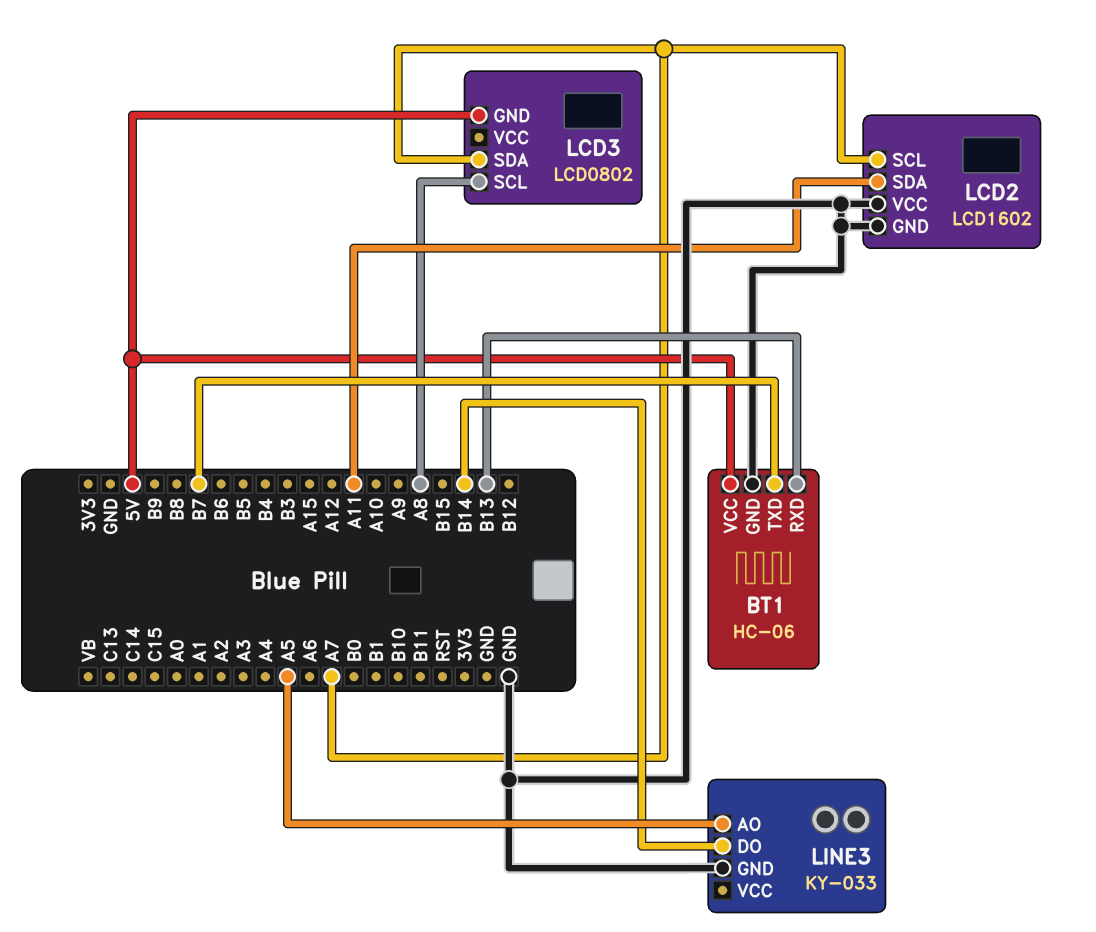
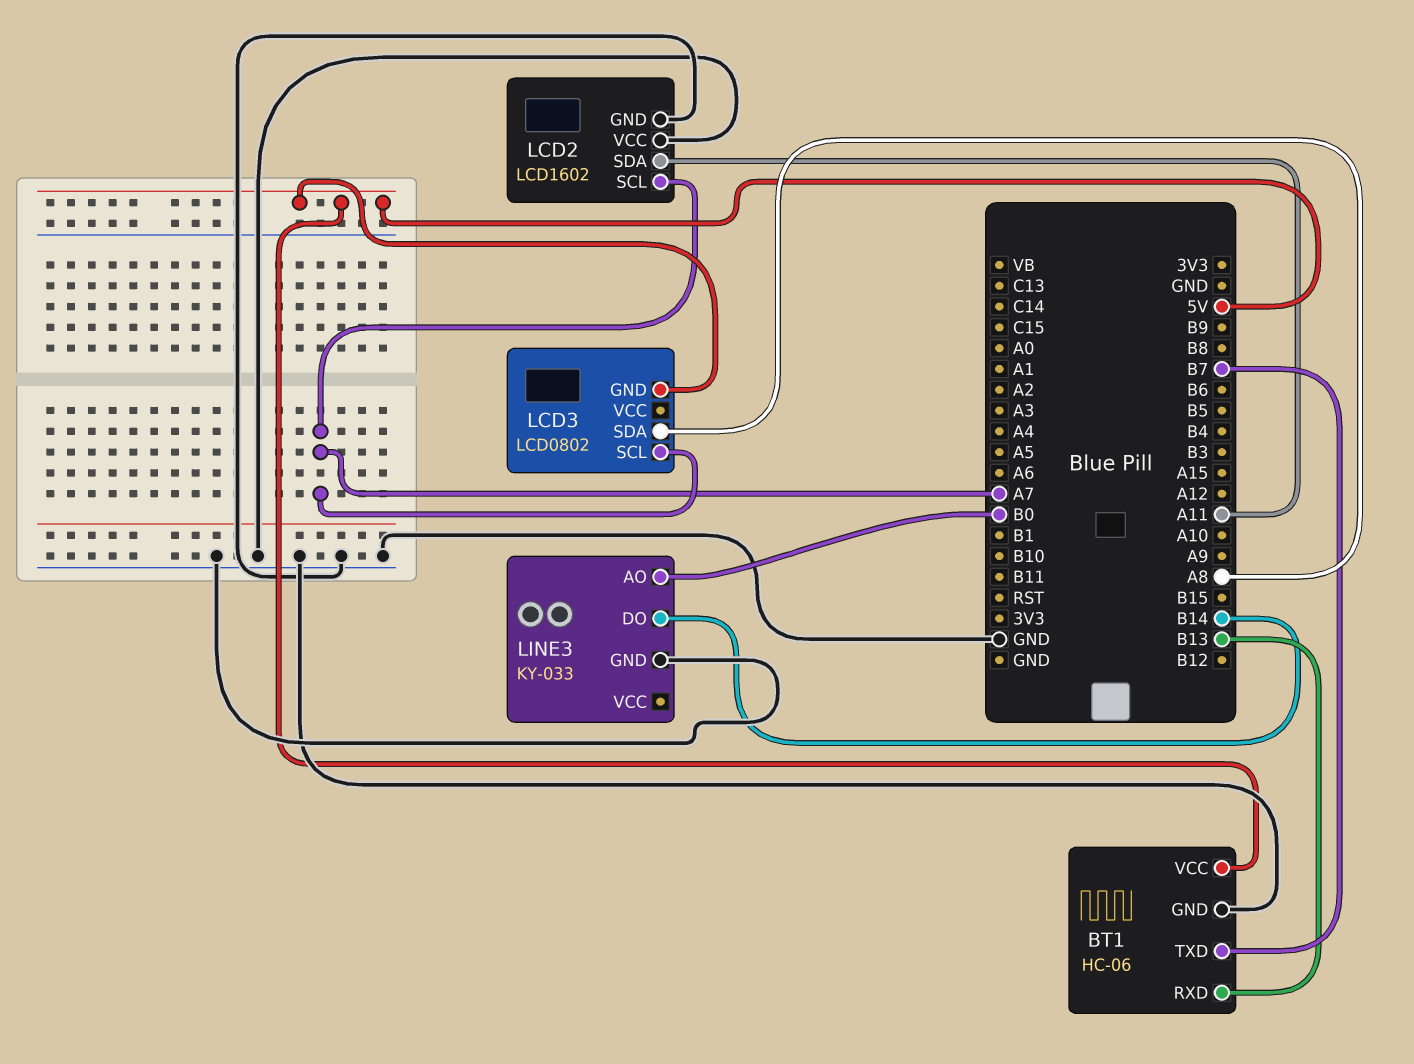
LCD3 pin SCL: A8 -> A7
LCD3 pin SDA: A7 -> A8
LINE3 pin AO: A5 -> B0

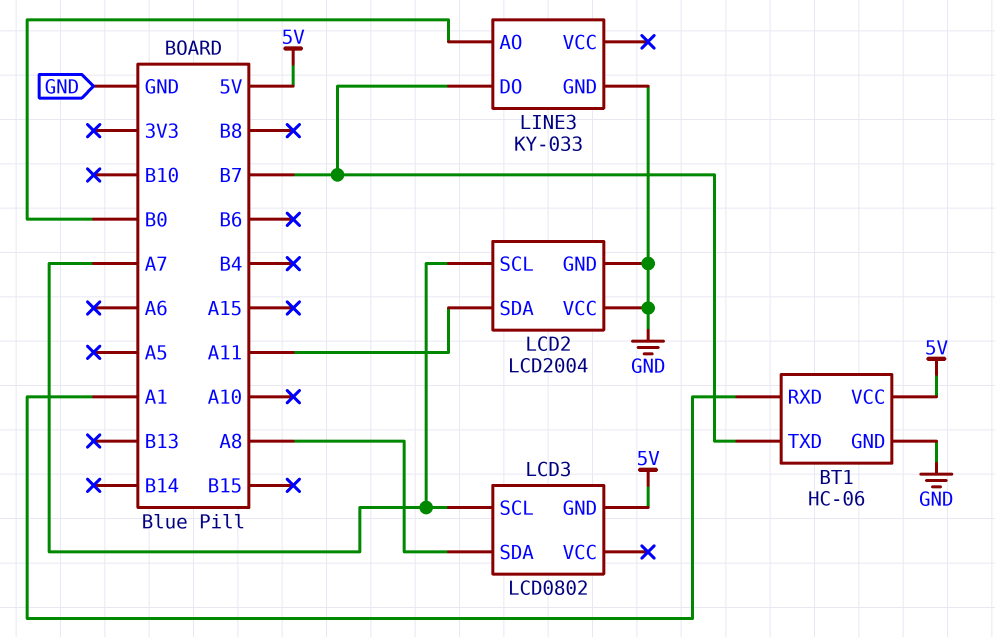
BT1 pin RXD: B13 -> A1
LCD2: LCD1602 -> LCD2004
LINE3 pin DO: B14 -> B7

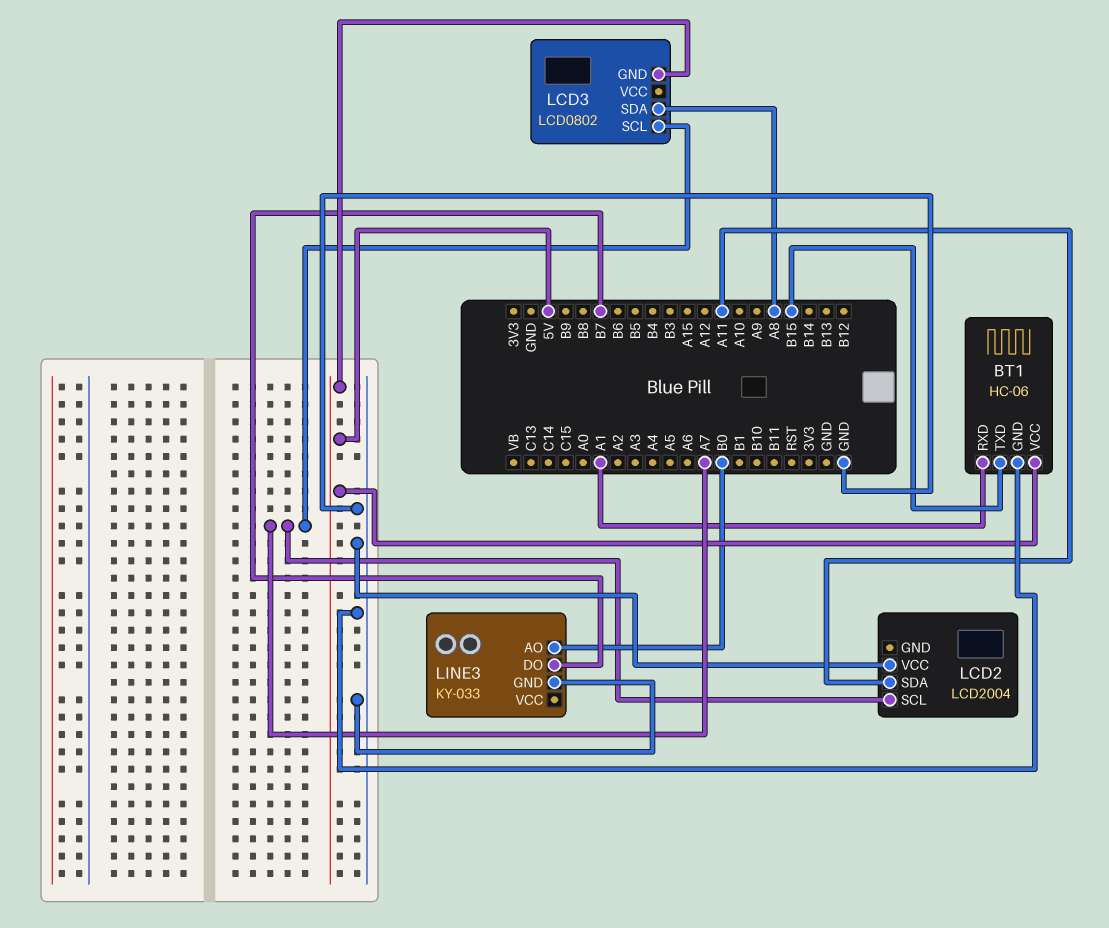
BT1 pin TXD: B7 -> B15
LCD2 pin GND: GND -> none

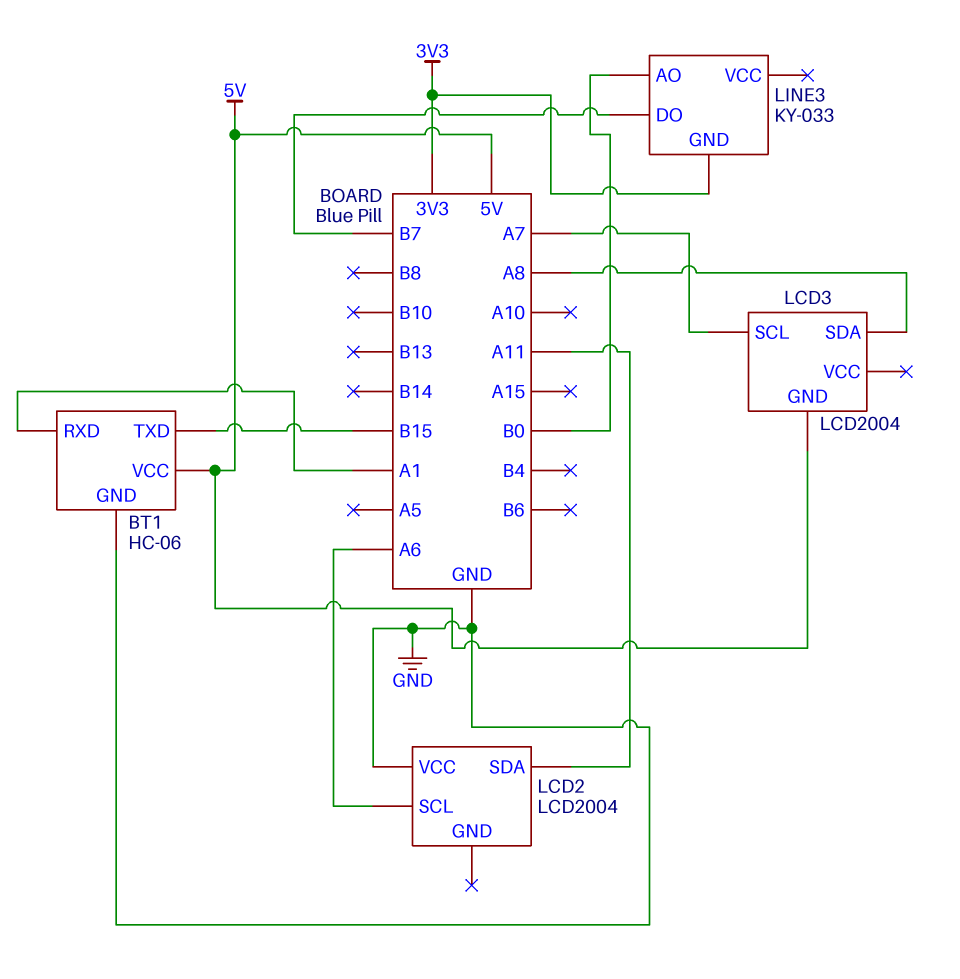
LCD2 pin SCL: A7 -> A6
LCD3: LCD0802 -> LCD2004
LINE3 pin GND: GND -> 3V3

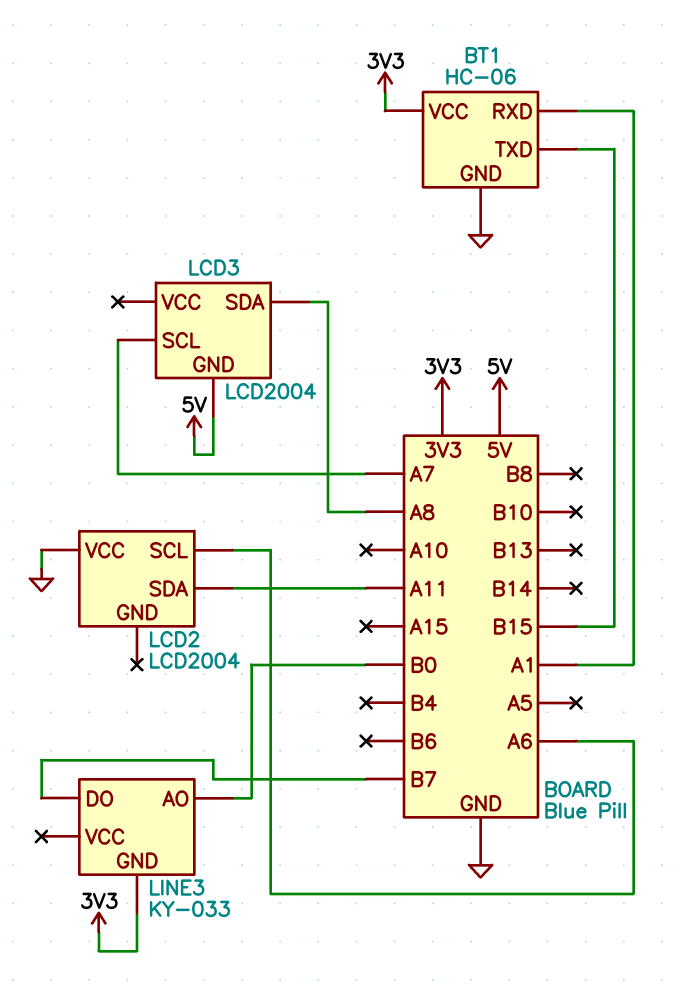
BT1 pin VCC: 5V -> 3V3

